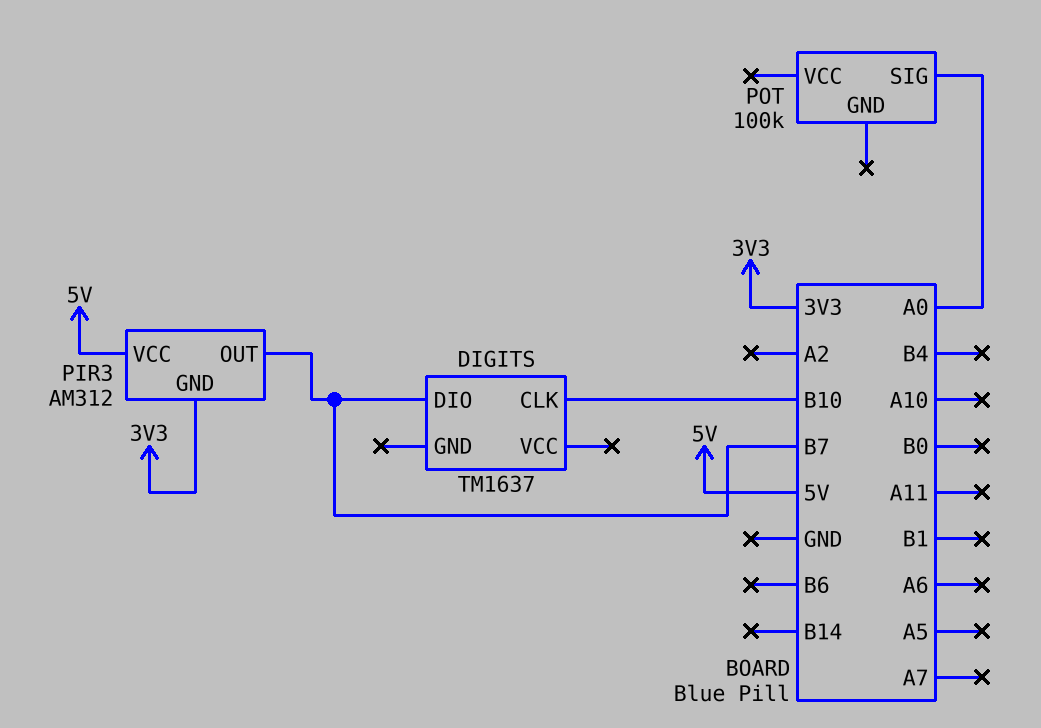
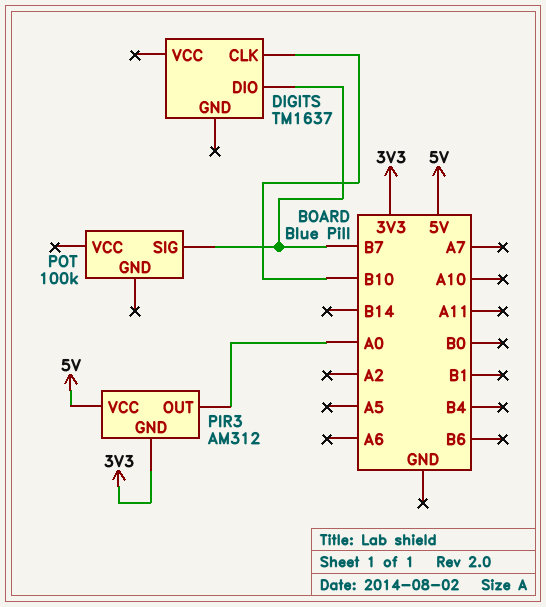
PIR3 pin OUT: B7 -> A0
POT pin SIG: A0 -> B7

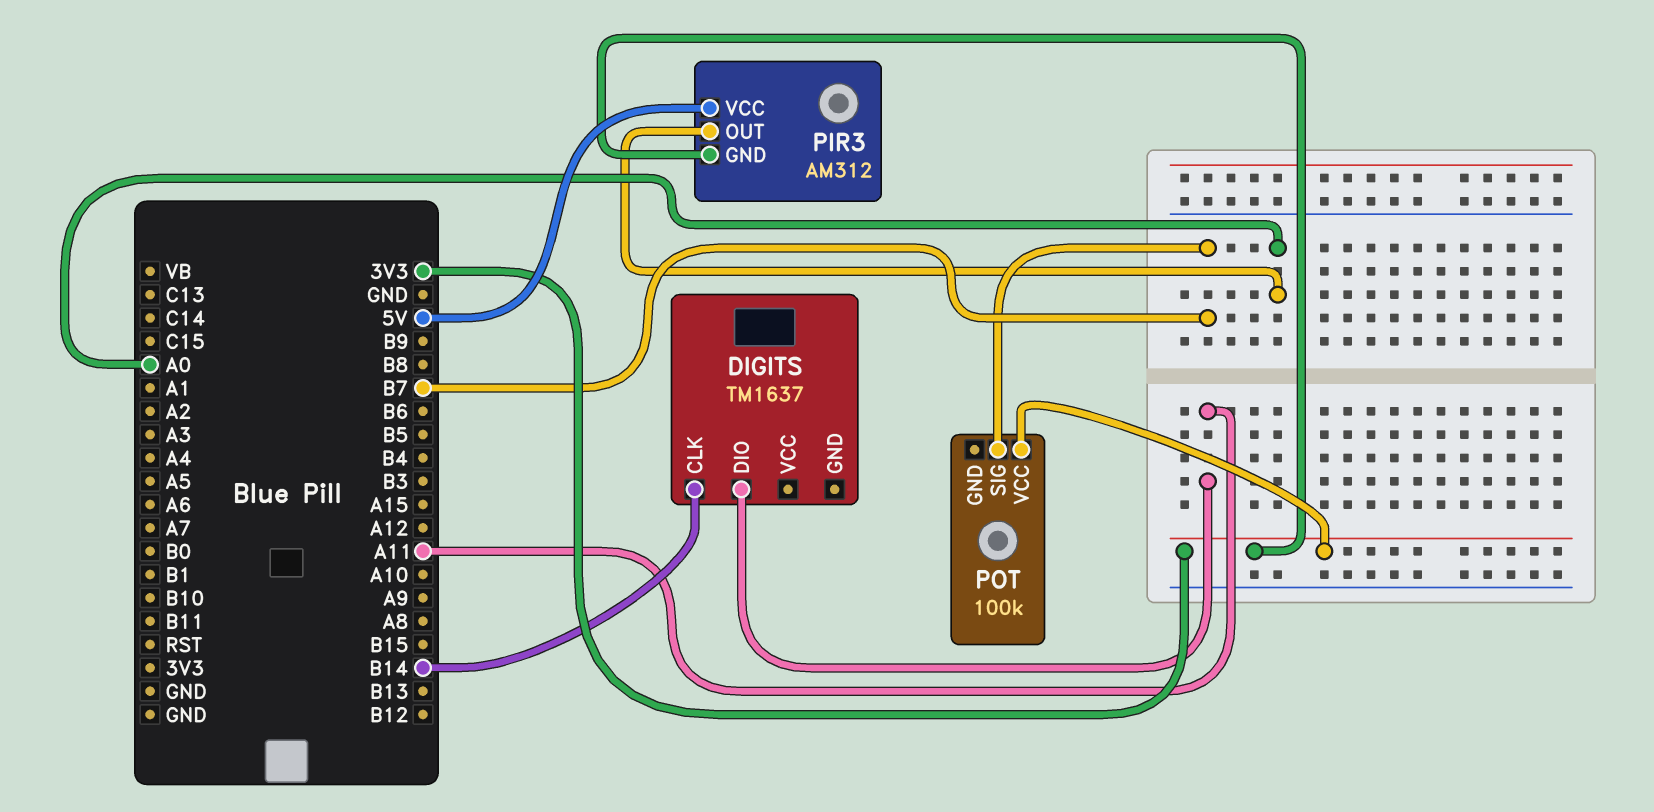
DIGITS pin CLK: B10 -> B14
DIGITS pin DIO: B7 -> A11
POT pin VCC: none -> 3V3

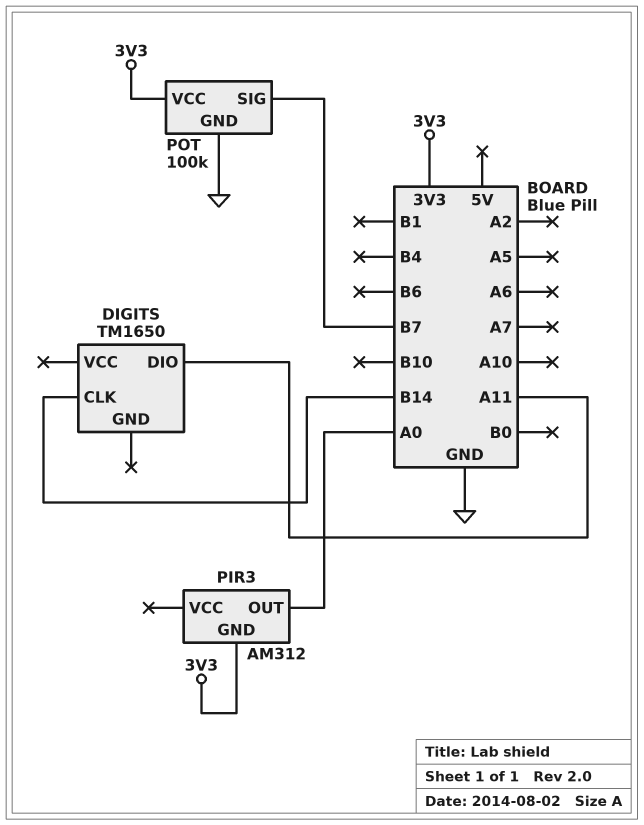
DIGITS: TM1637 -> TM1650
PIR3 pin VCC: 5V -> none
POT pin GND: none -> GND

